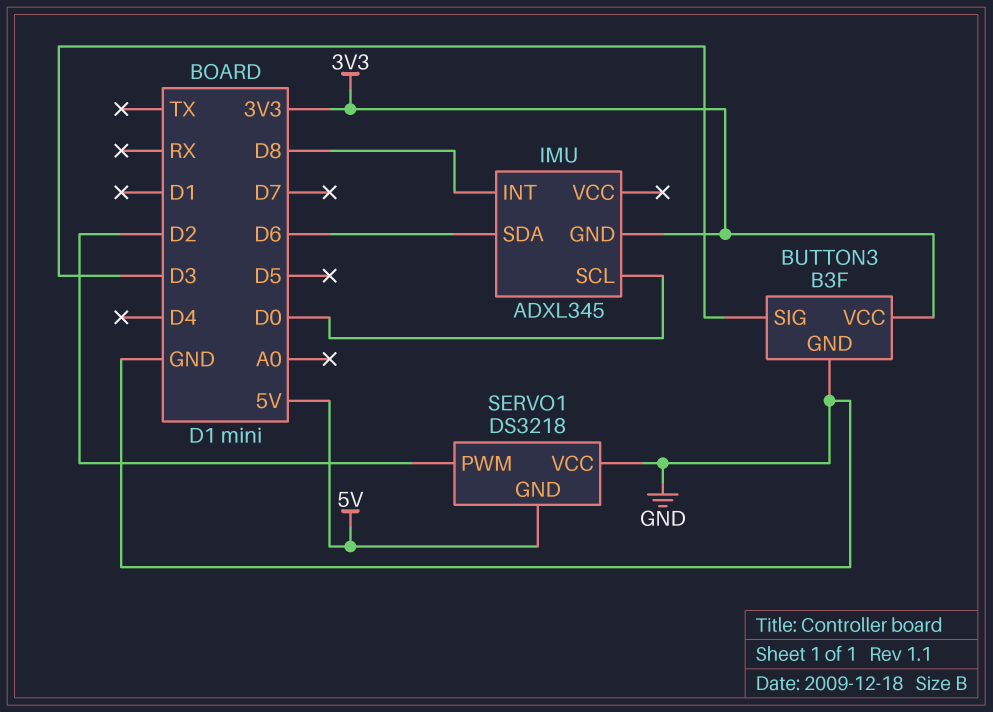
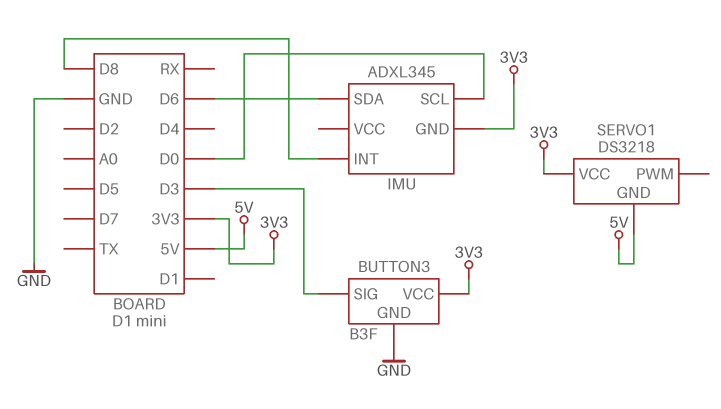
SERVO1 pin PWM: D2 -> none
SERVO1 pin VCC: GND -> 3V3

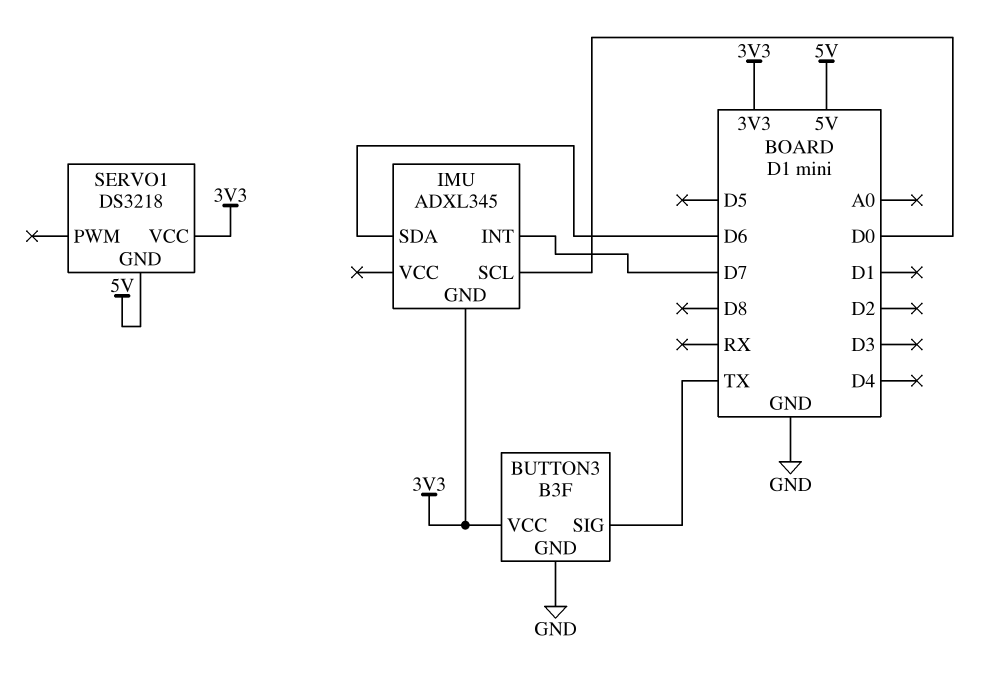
BUTTON3 pin SIG: D3 -> TX
IMU pin INT: D8 -> D7

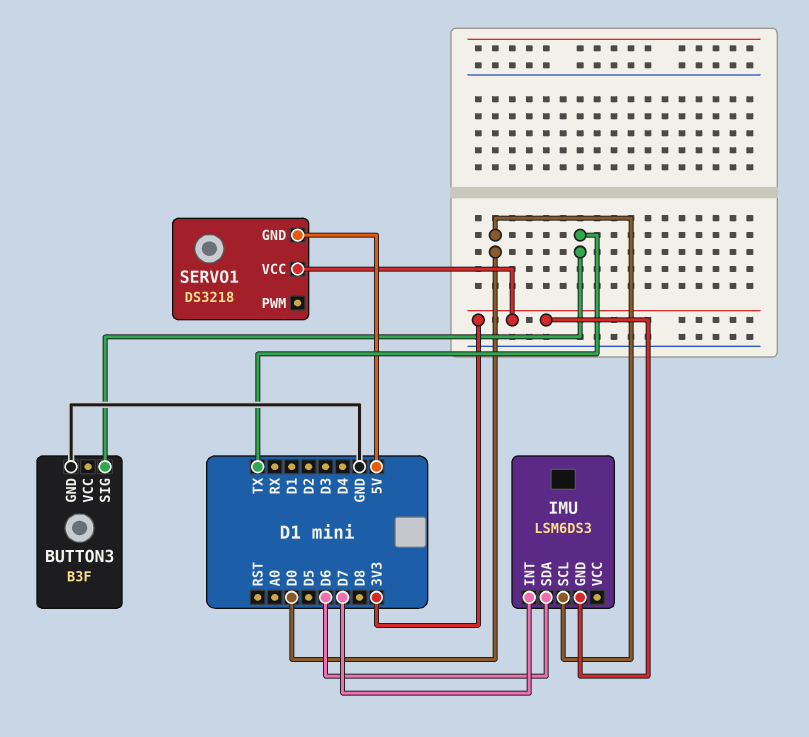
BUTTON3 pin VCC: 3V3 -> none
IMU: ADXL345 -> LSM6DS3

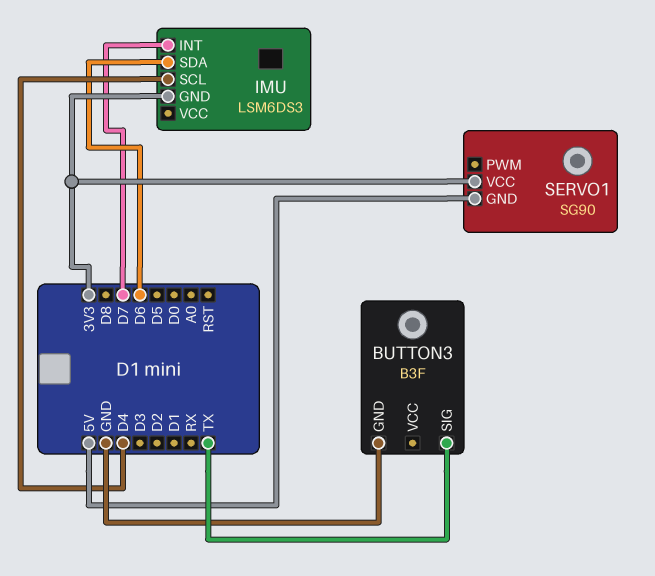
IMU pin SCL: D0 -> D4
SERVO1: DS3218 -> SG90

